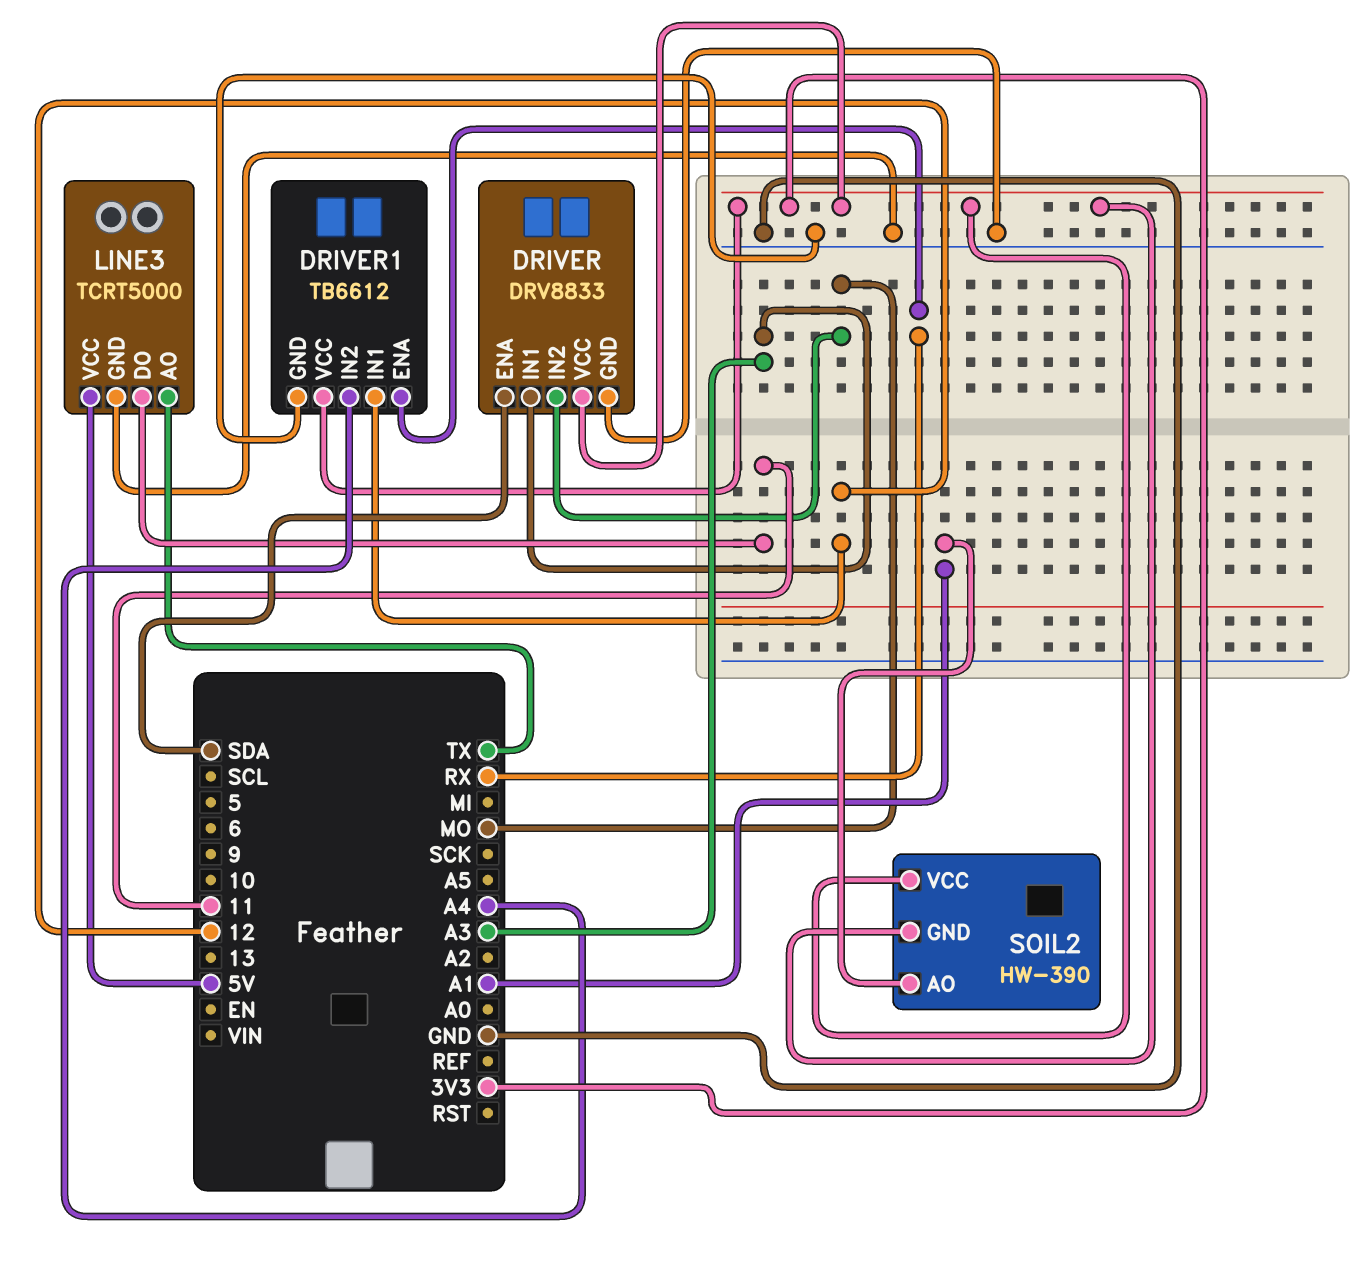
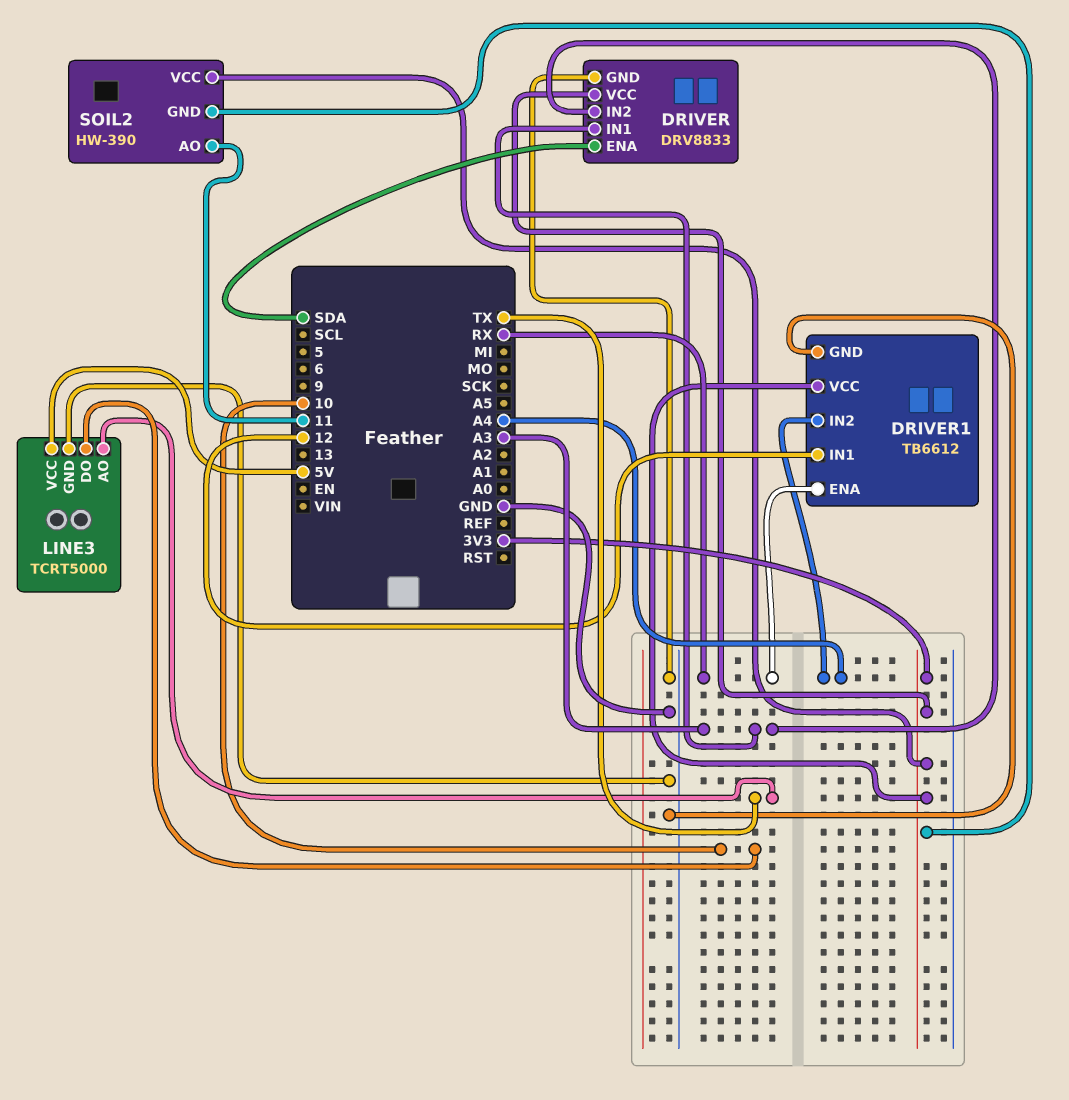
DRIVER pin IN2: MO -> A3
LINE3 pin DO: 11 -> 10
SOIL2 pin AO: A1 -> 11

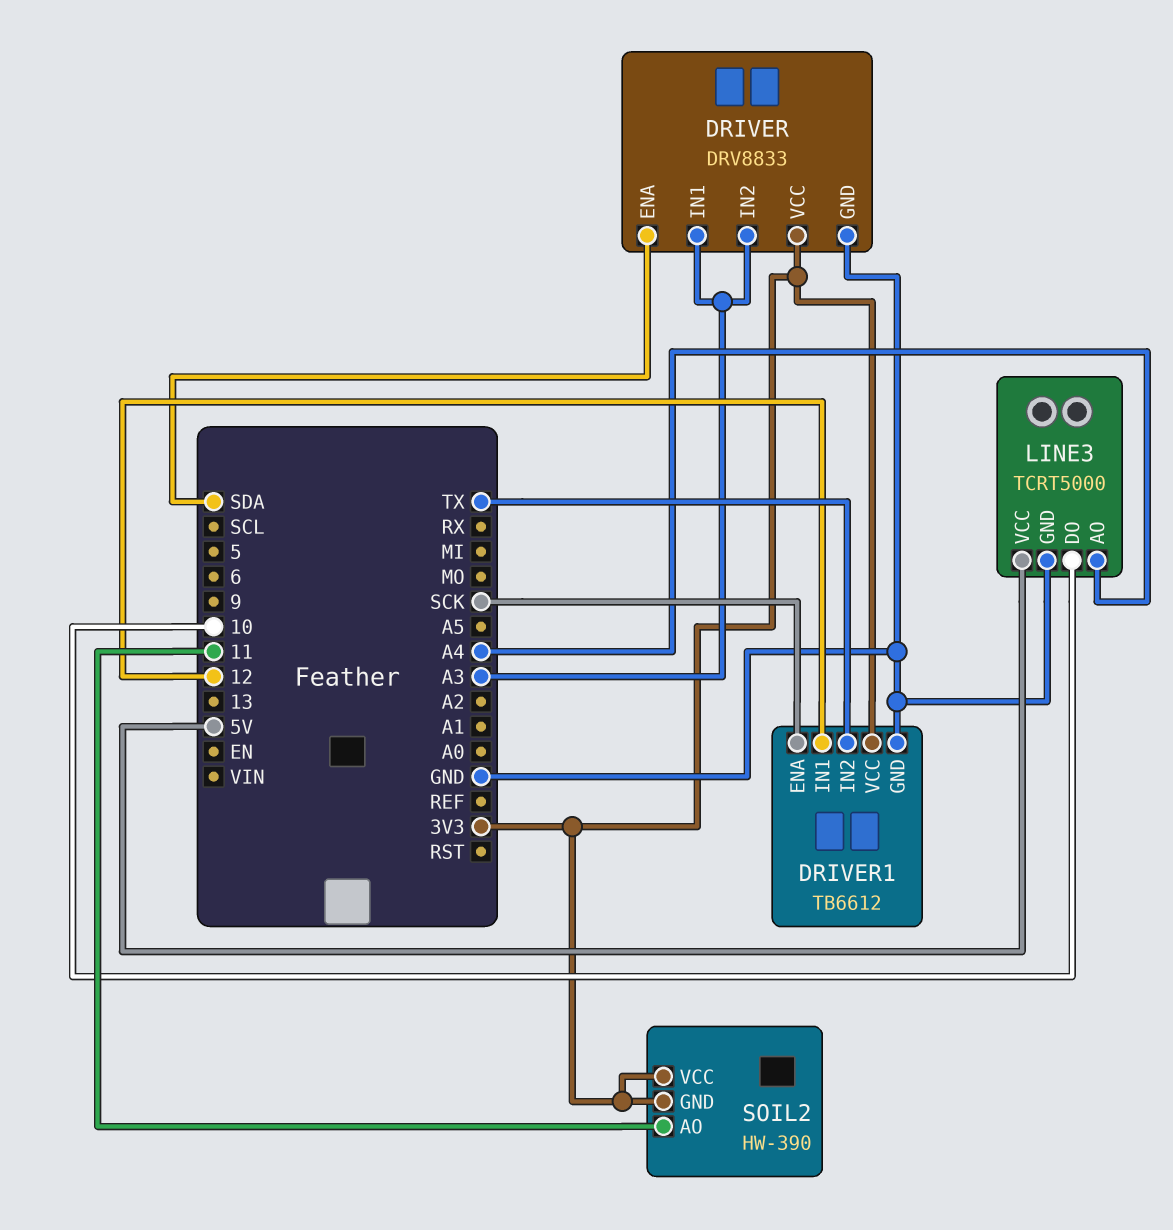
DRIVER1 pin ENA: RX -> SCK
DRIVER1 pin IN2: A4 -> TX
LINE3 pin AO: TX -> A4

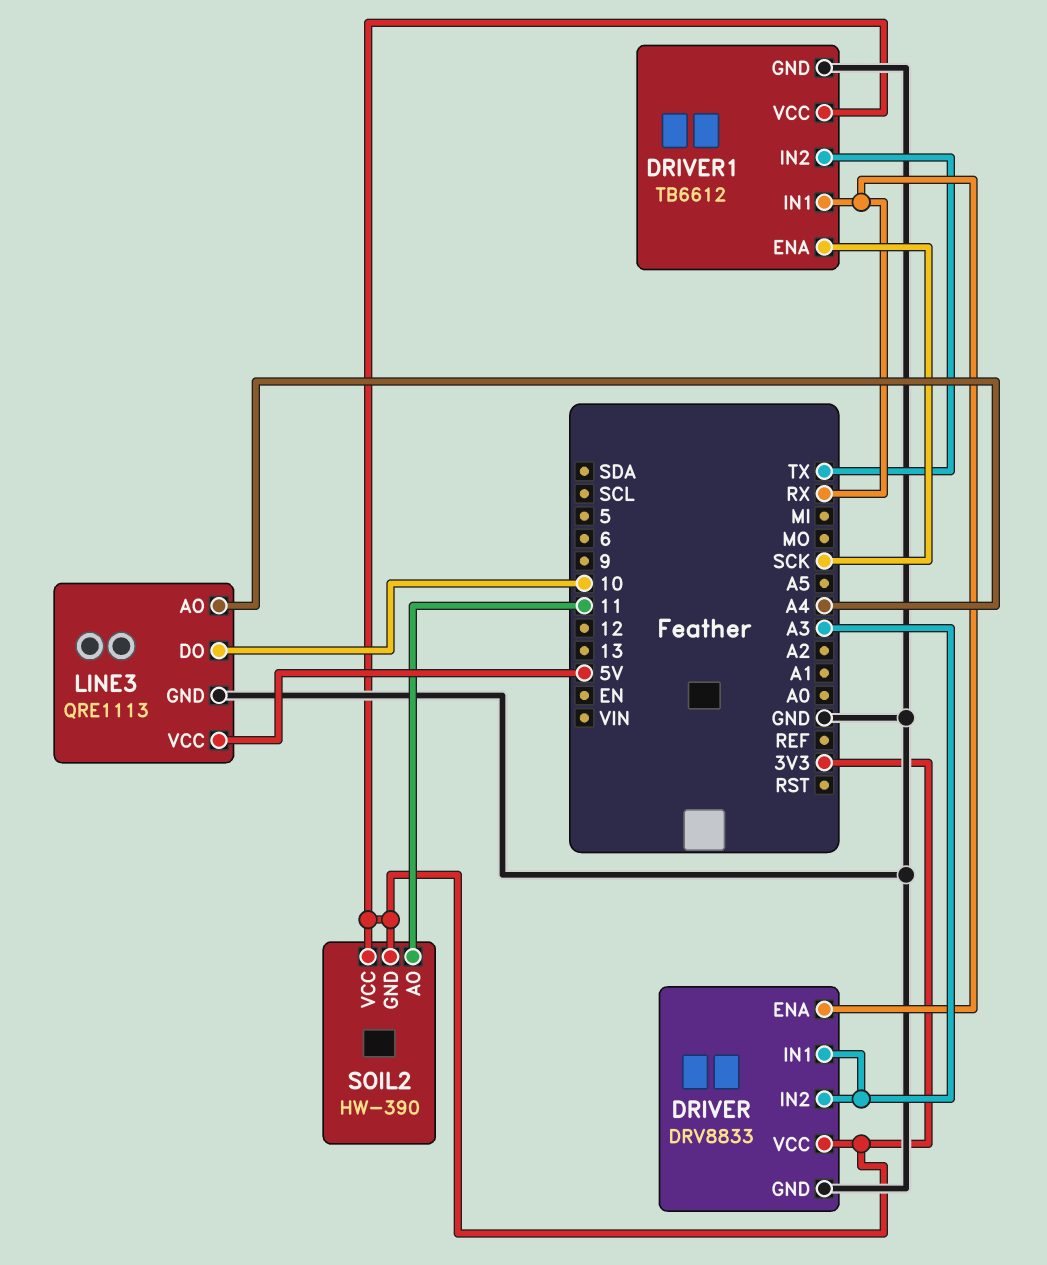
DRIVER pin ENA: SDA -> RX
DRIVER1 pin IN1: 12 -> RX
LINE3: TCRT5000 -> QRE1113

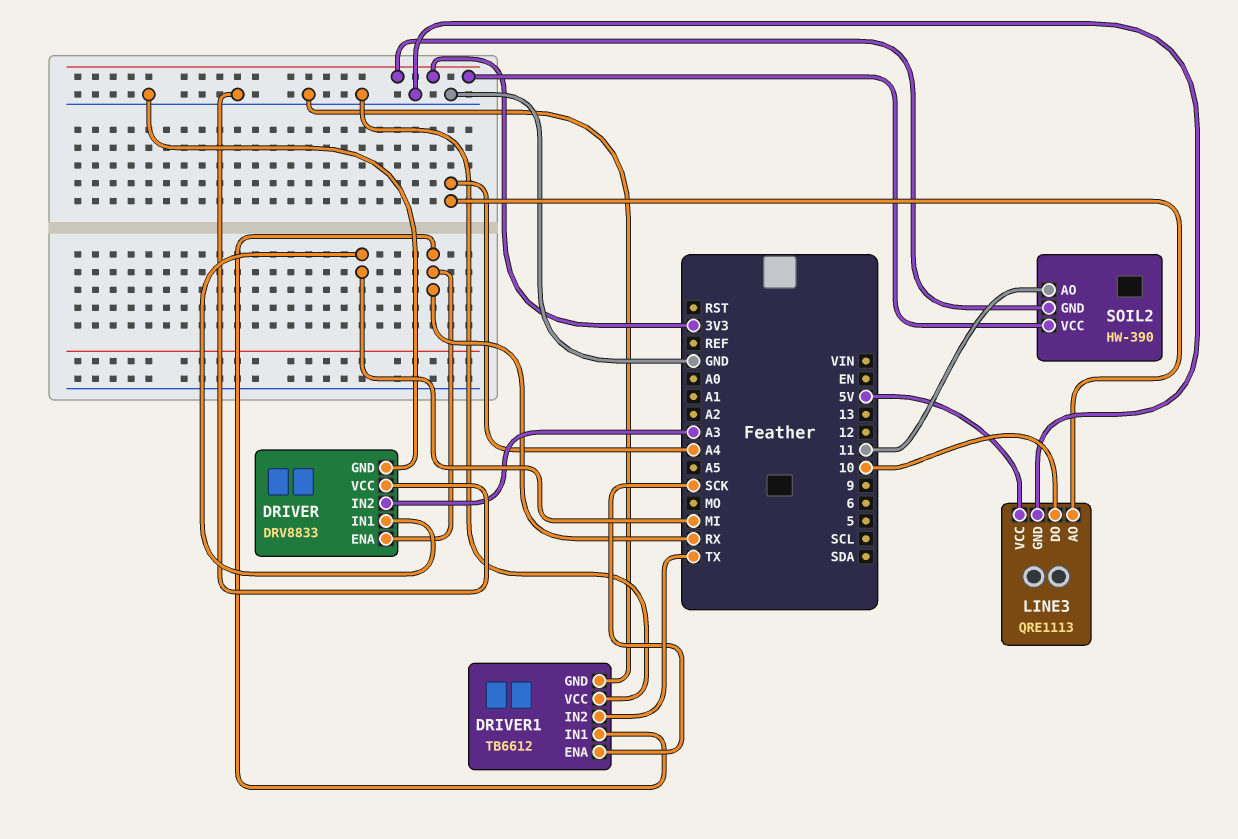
DRIVER pin IN1: A3 -> MI
DRIVER pin VCC: 3V3 -> GND
DRIVER1 pin VCC: 3V3 -> GND

